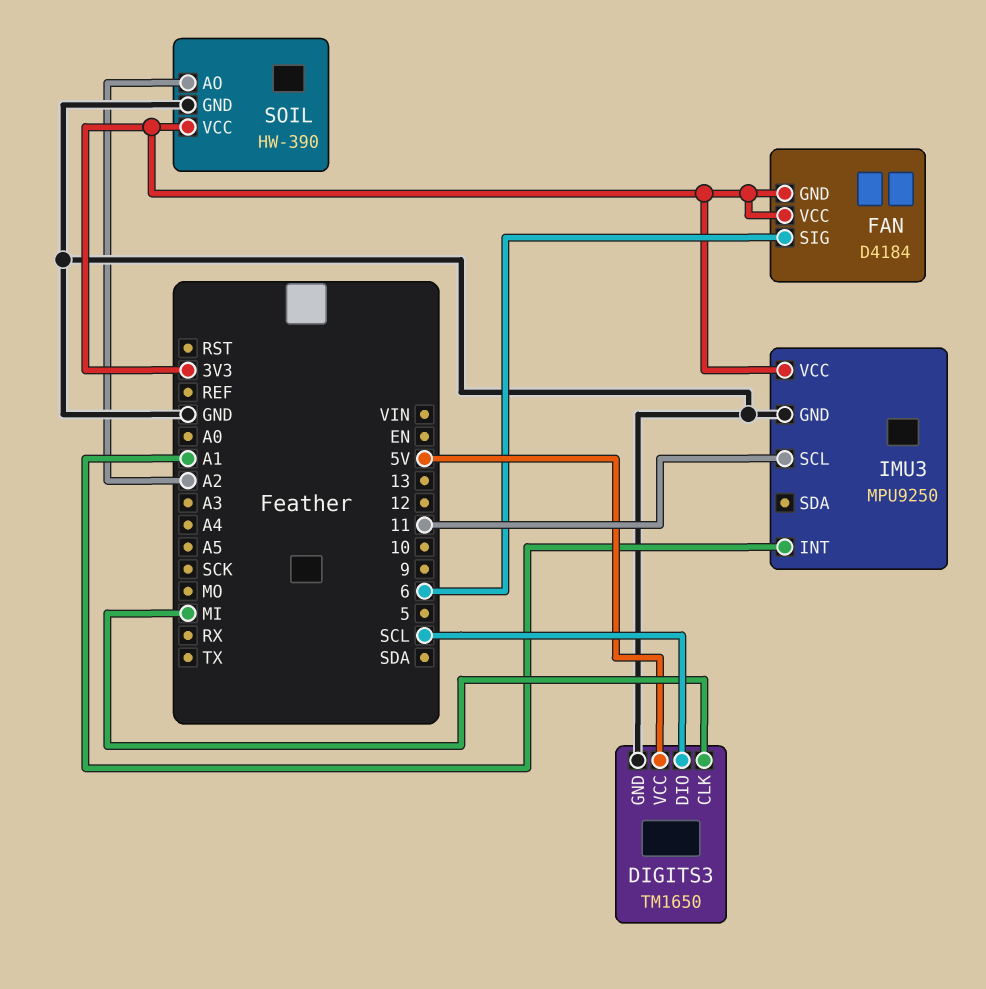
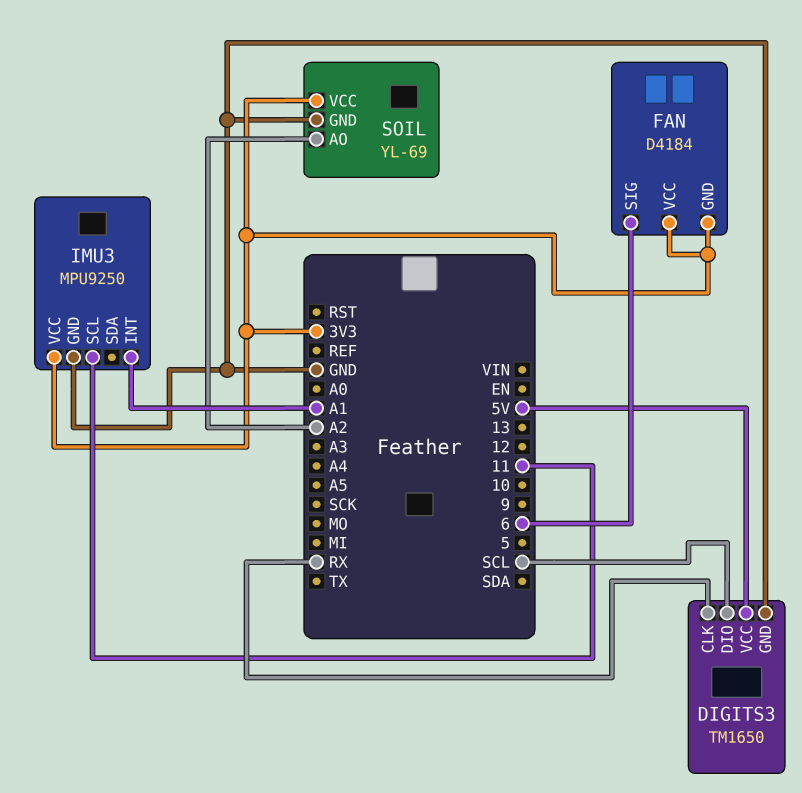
DIGITS3 pin CLK: MI -> RX
SOIL: HW-390 -> YL-69

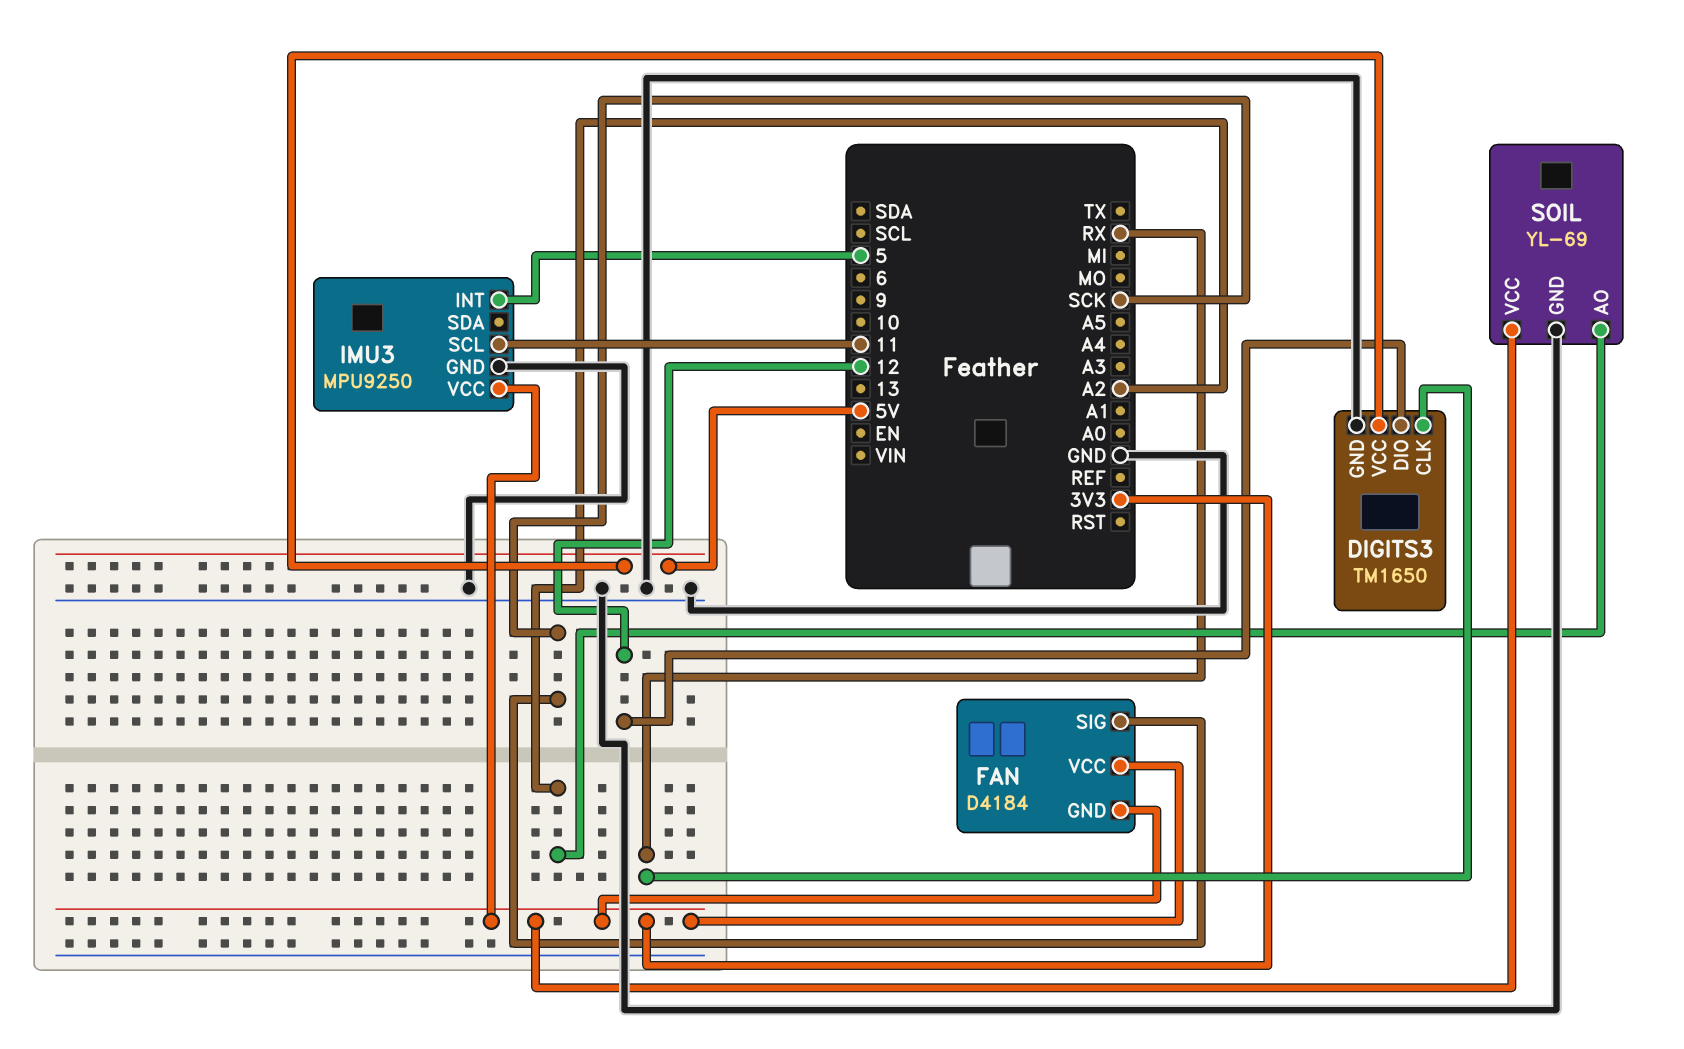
DIGITS3 pin DIO: SCL -> 12
FAN pin SIG: 6 -> SCK
IMU3 pin INT: A1 -> 5

